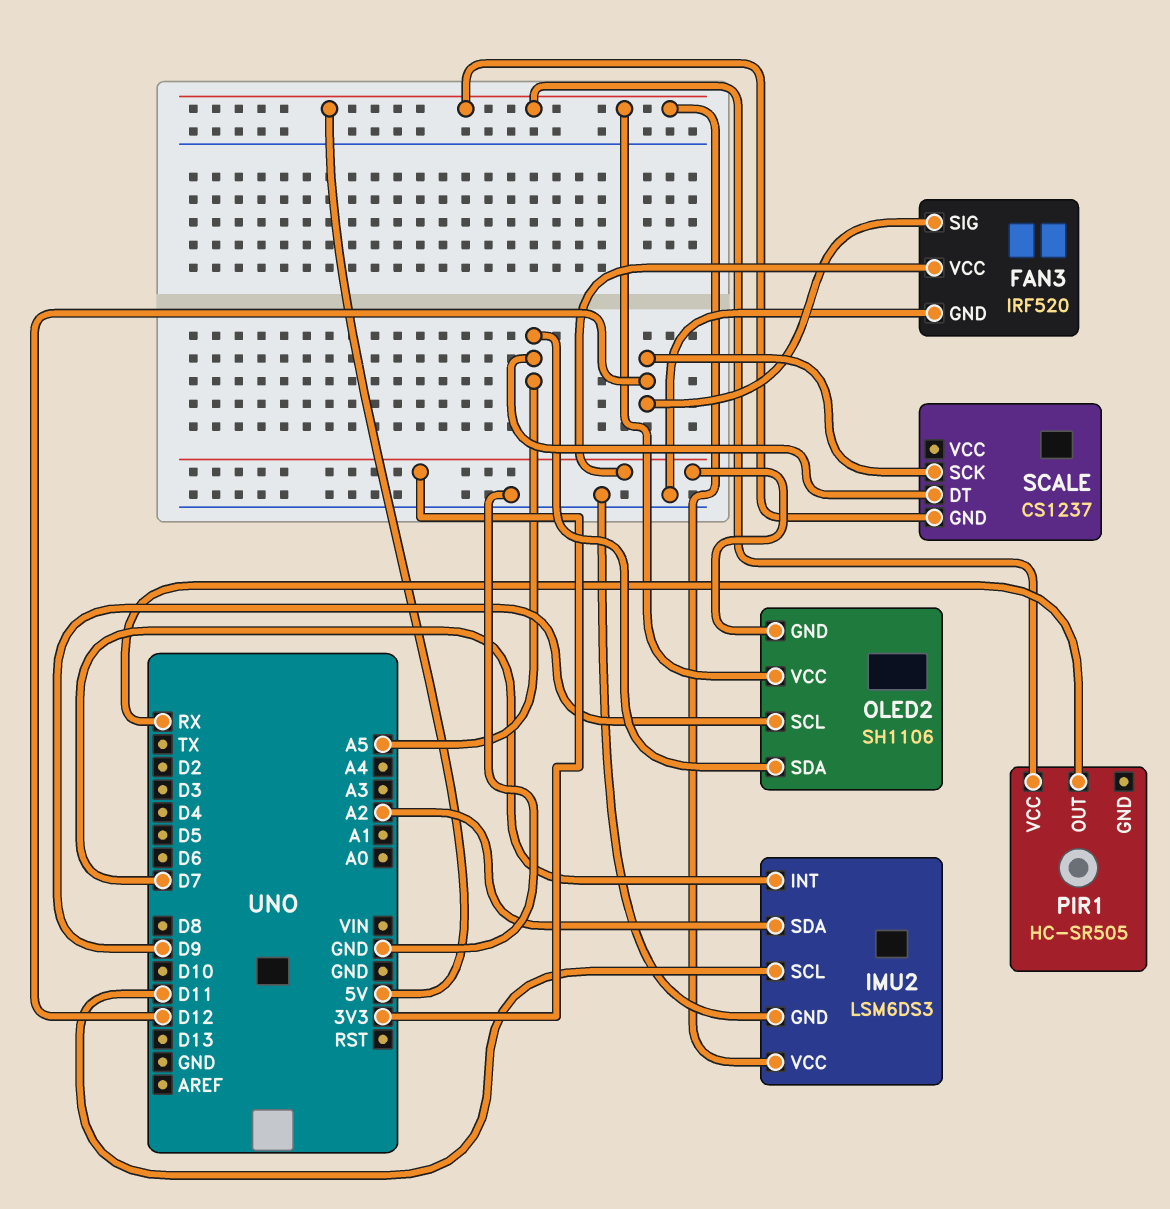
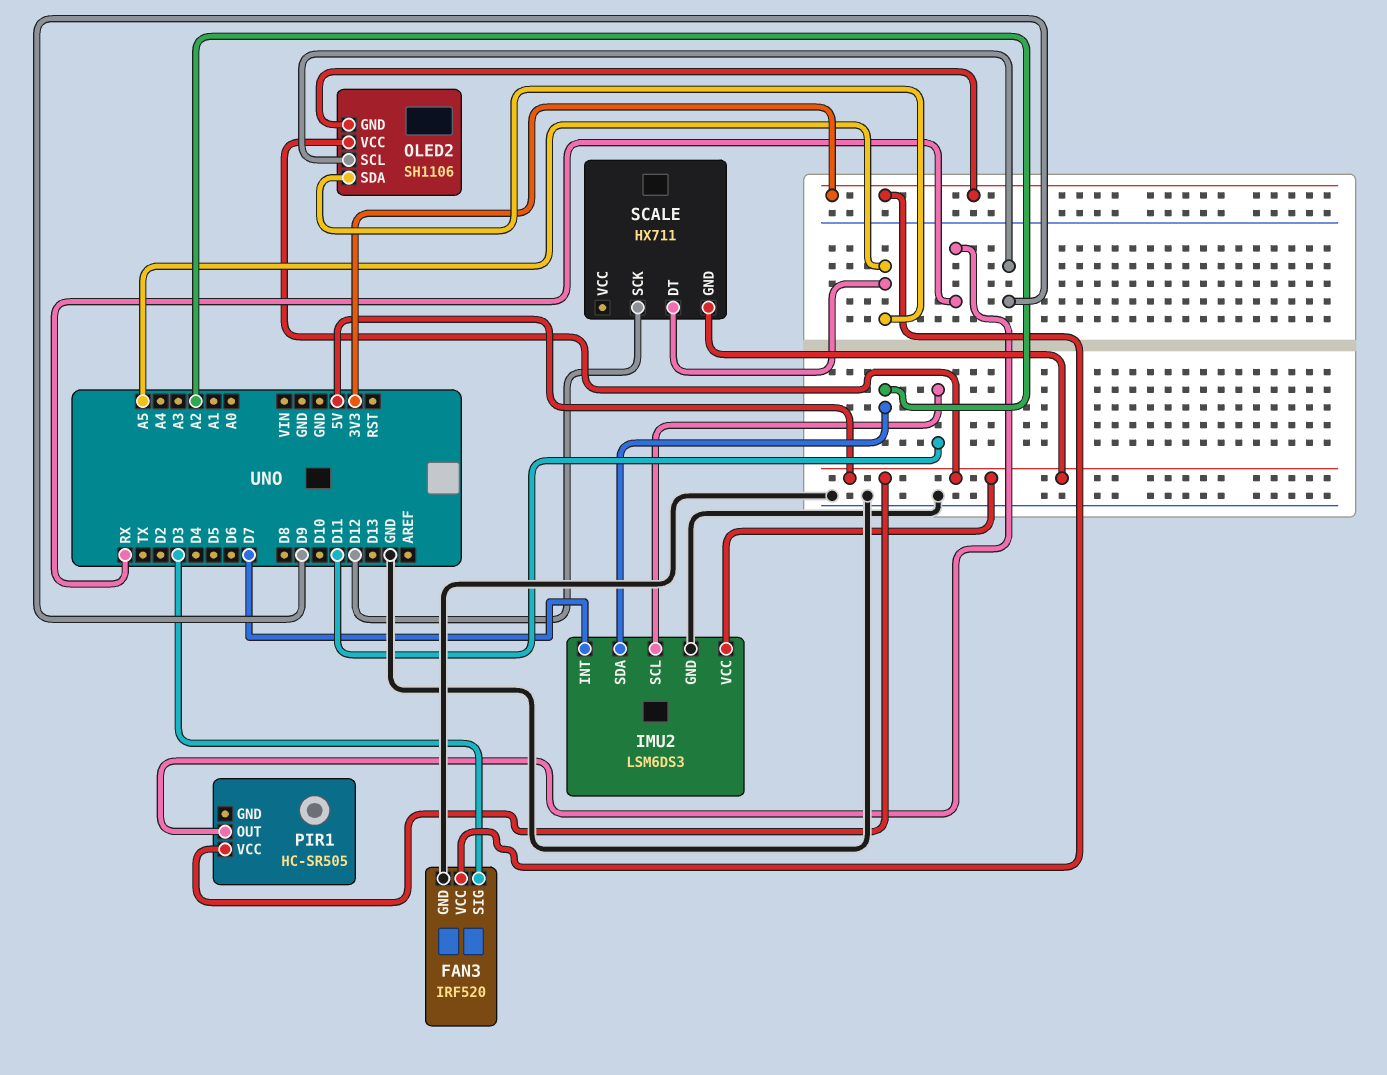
FAN3 pin SIG: D12 -> D3
SCALE: CS1237 -> HX711

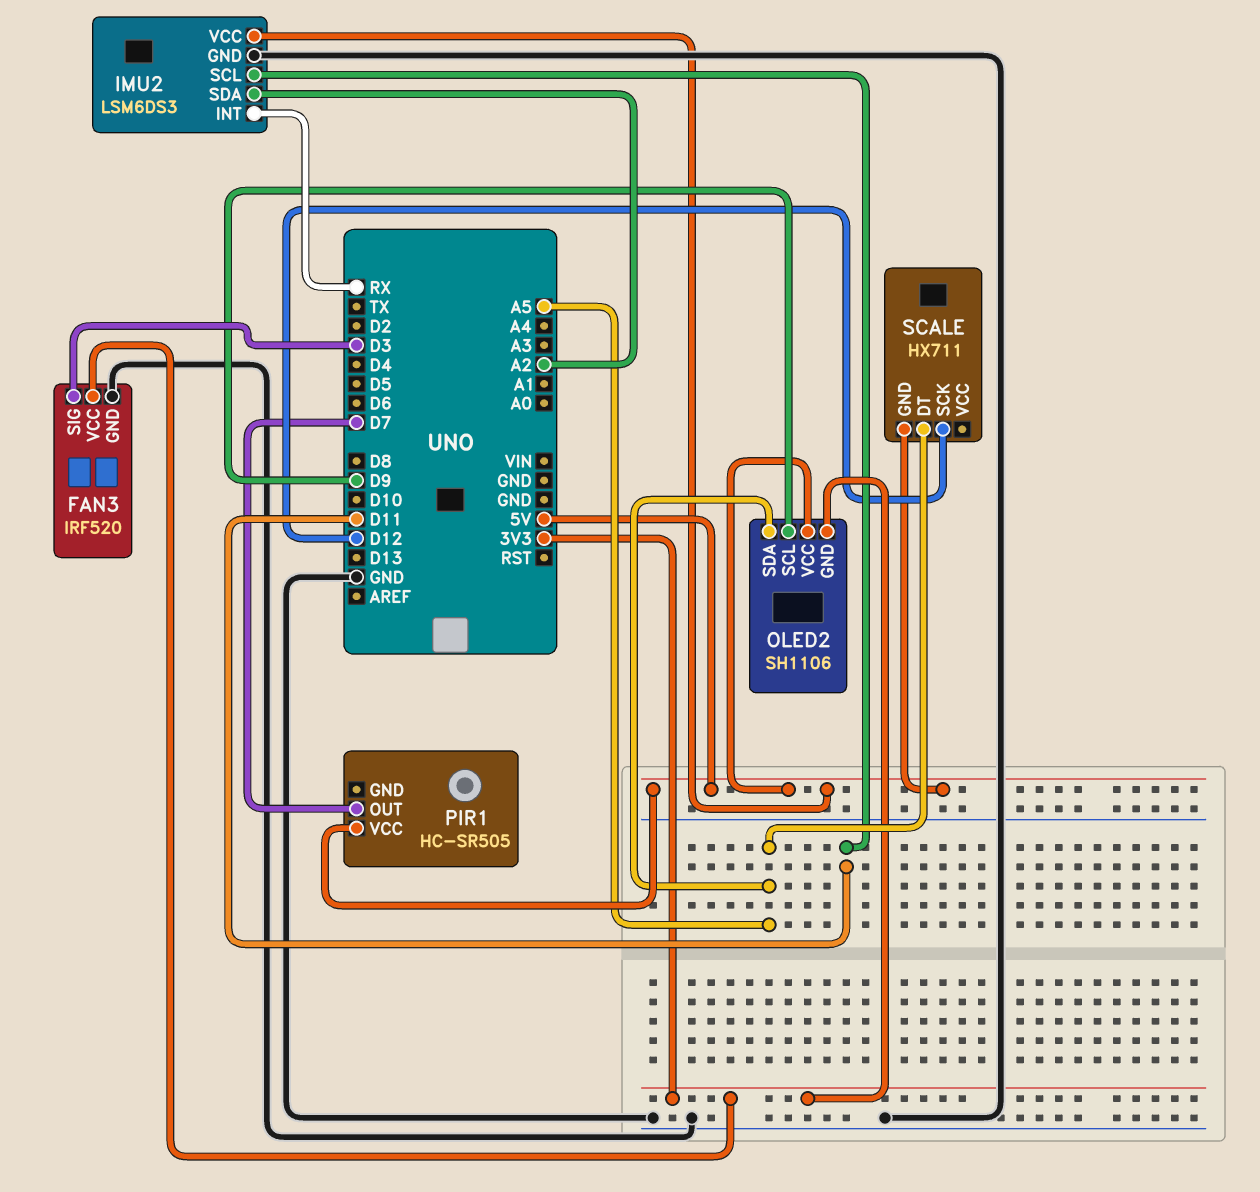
IMU2 pin INT: D7 -> RX
PIR1 pin OUT: RX -> D7

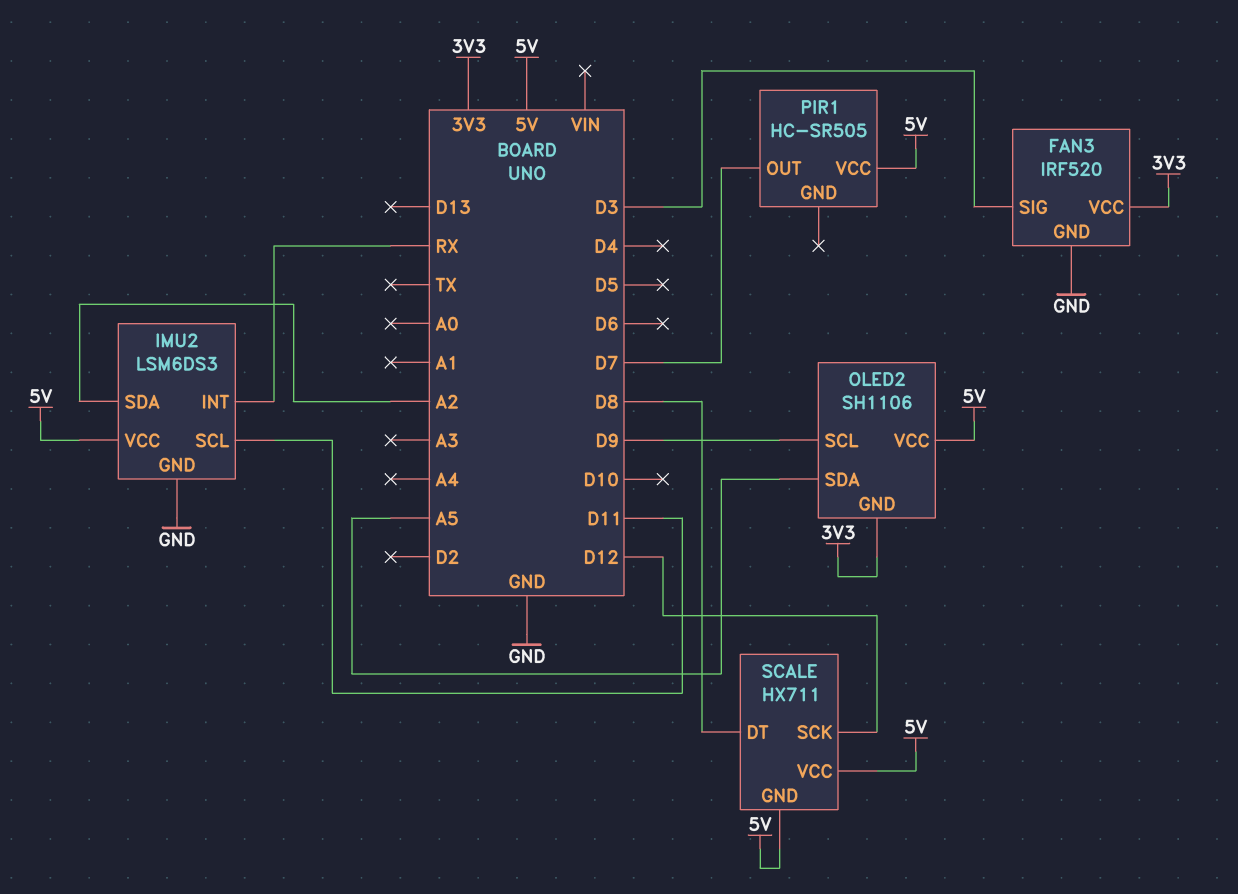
SCALE pin DT: A5 -> D8
SCALE pin VCC: none -> 5V

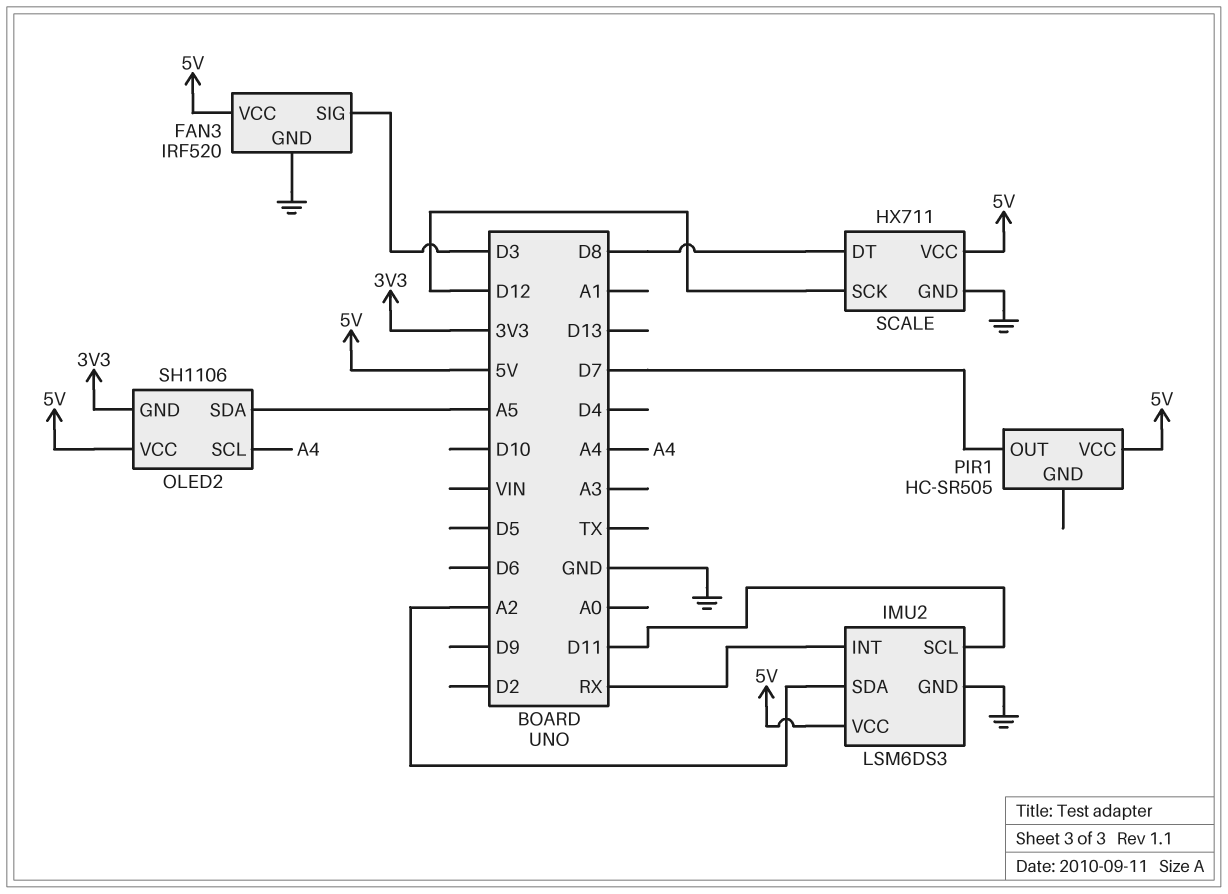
FAN3 pin VCC: 3V3 -> 5V
OLED2 pin SCL: D9 -> A4
SCALE pin GND: 5V -> GND

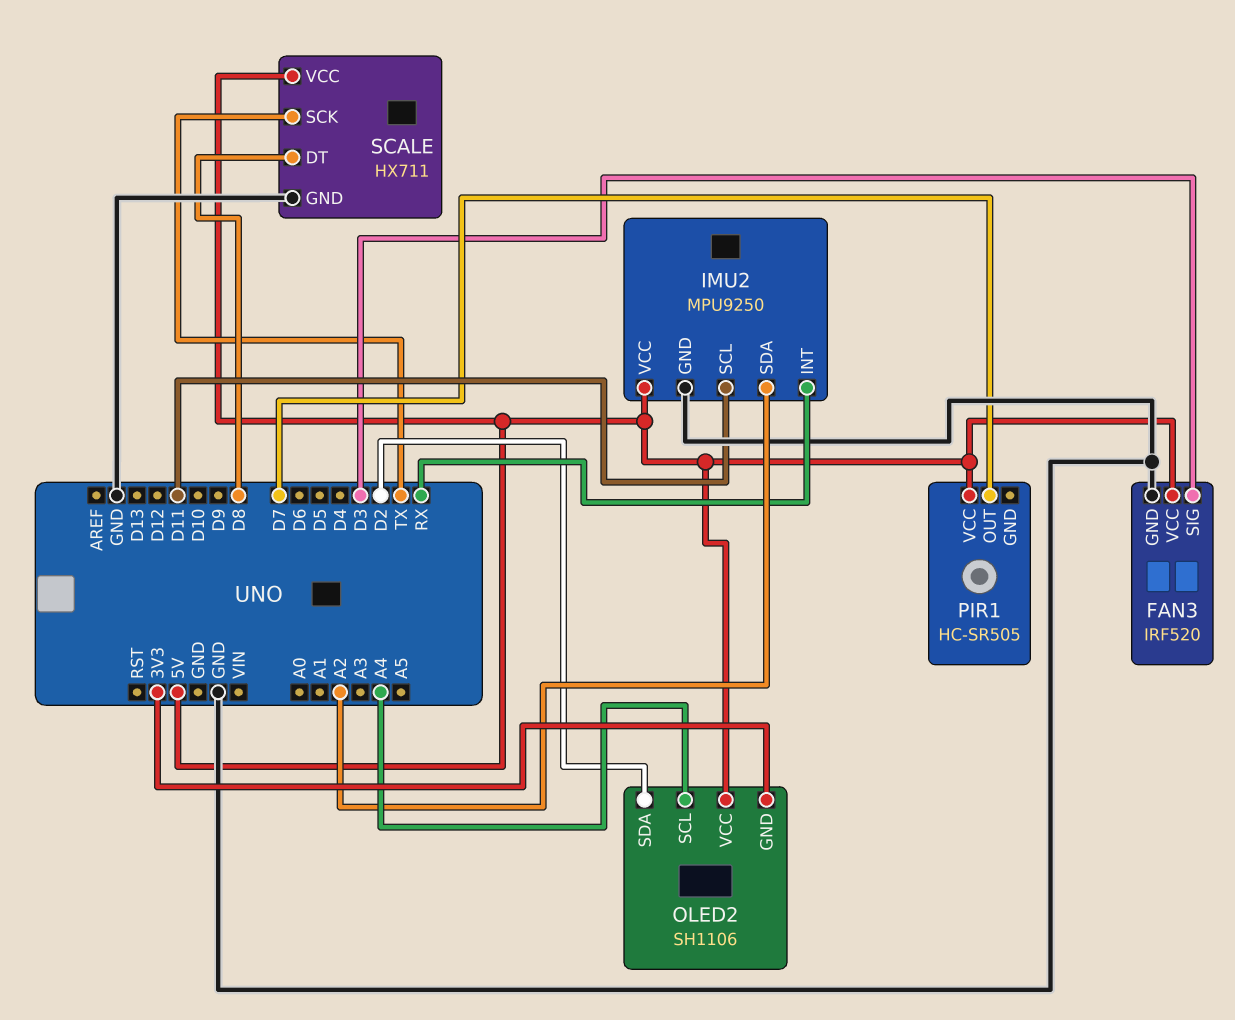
IMU2: LSM6DS3 -> MPU9250
OLED2 pin SDA: A5 -> D2
SCALE pin SCK: D12 -> TX

